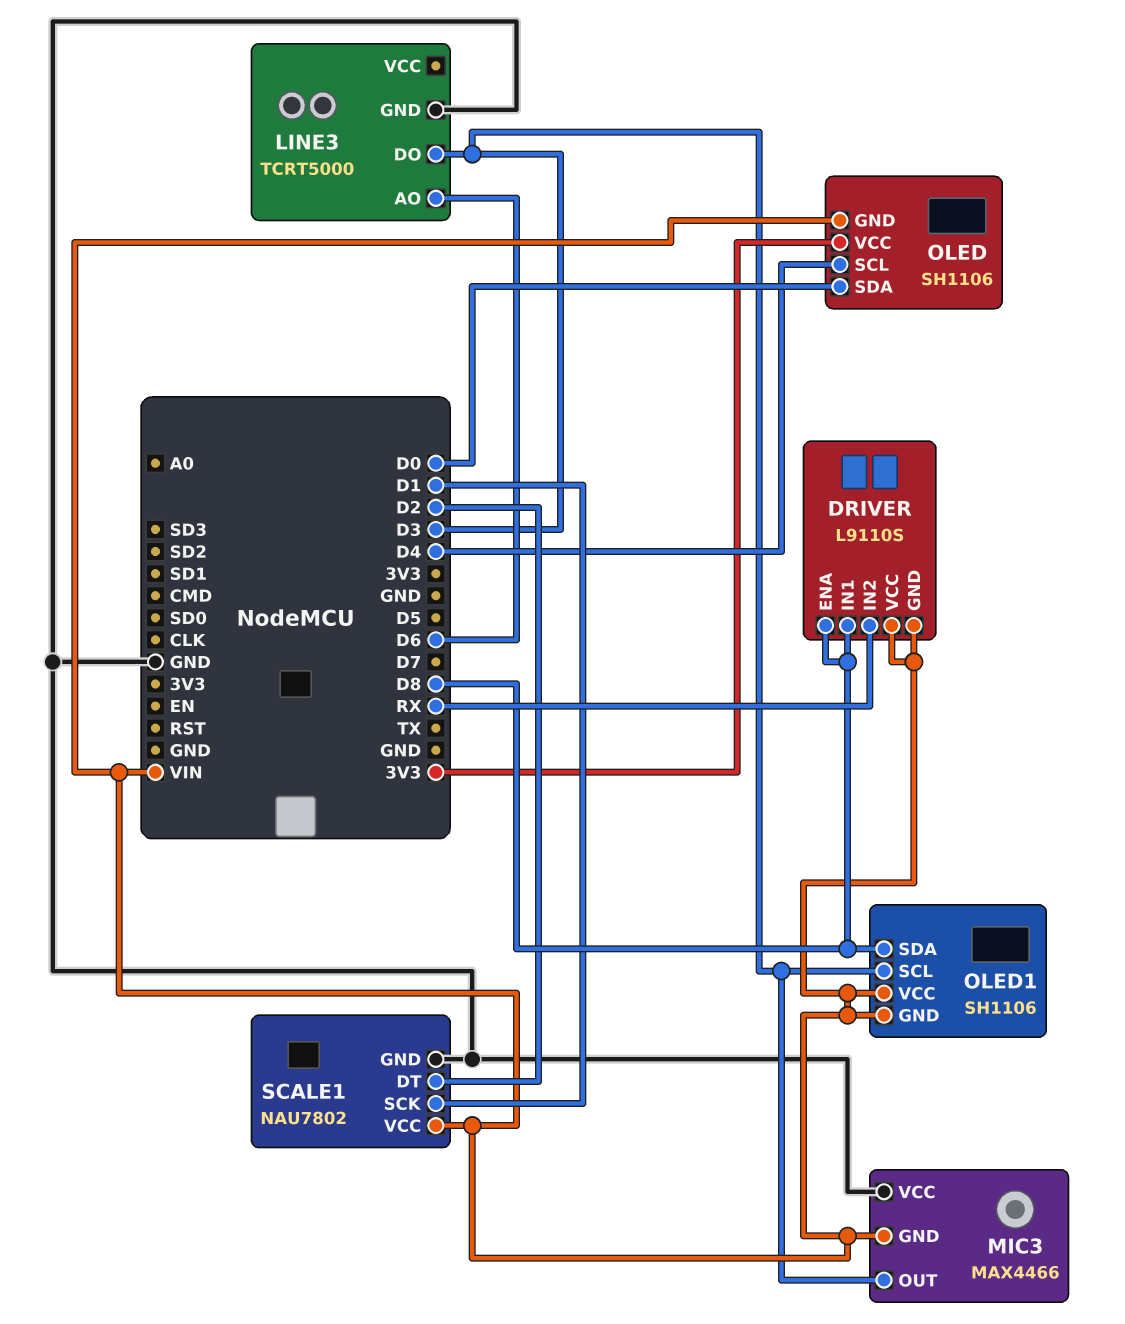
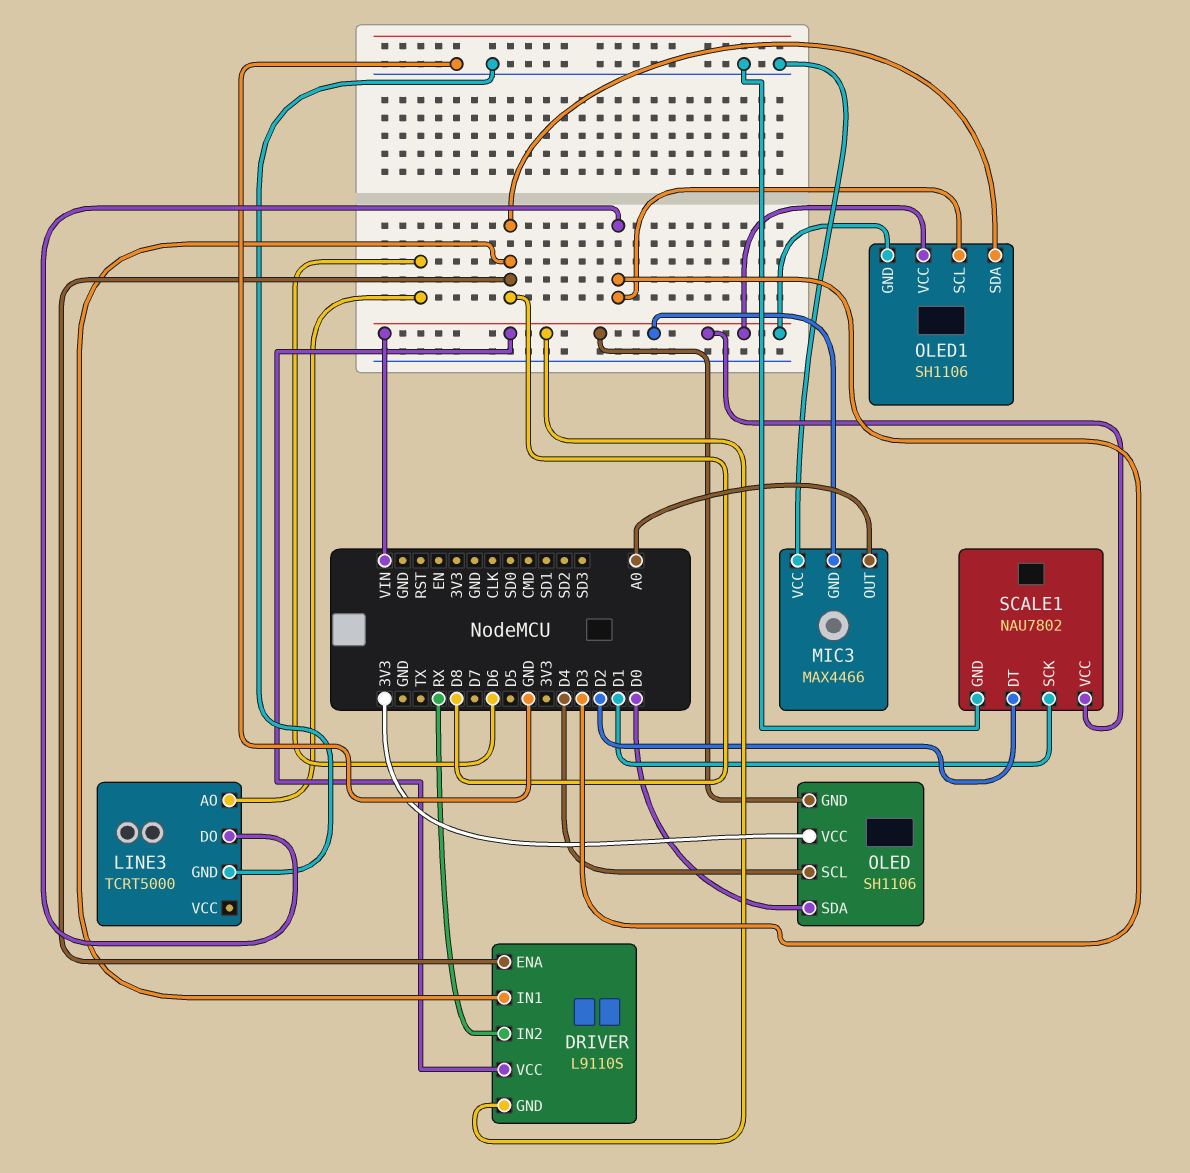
MIC3 pin OUT: D3 -> A0

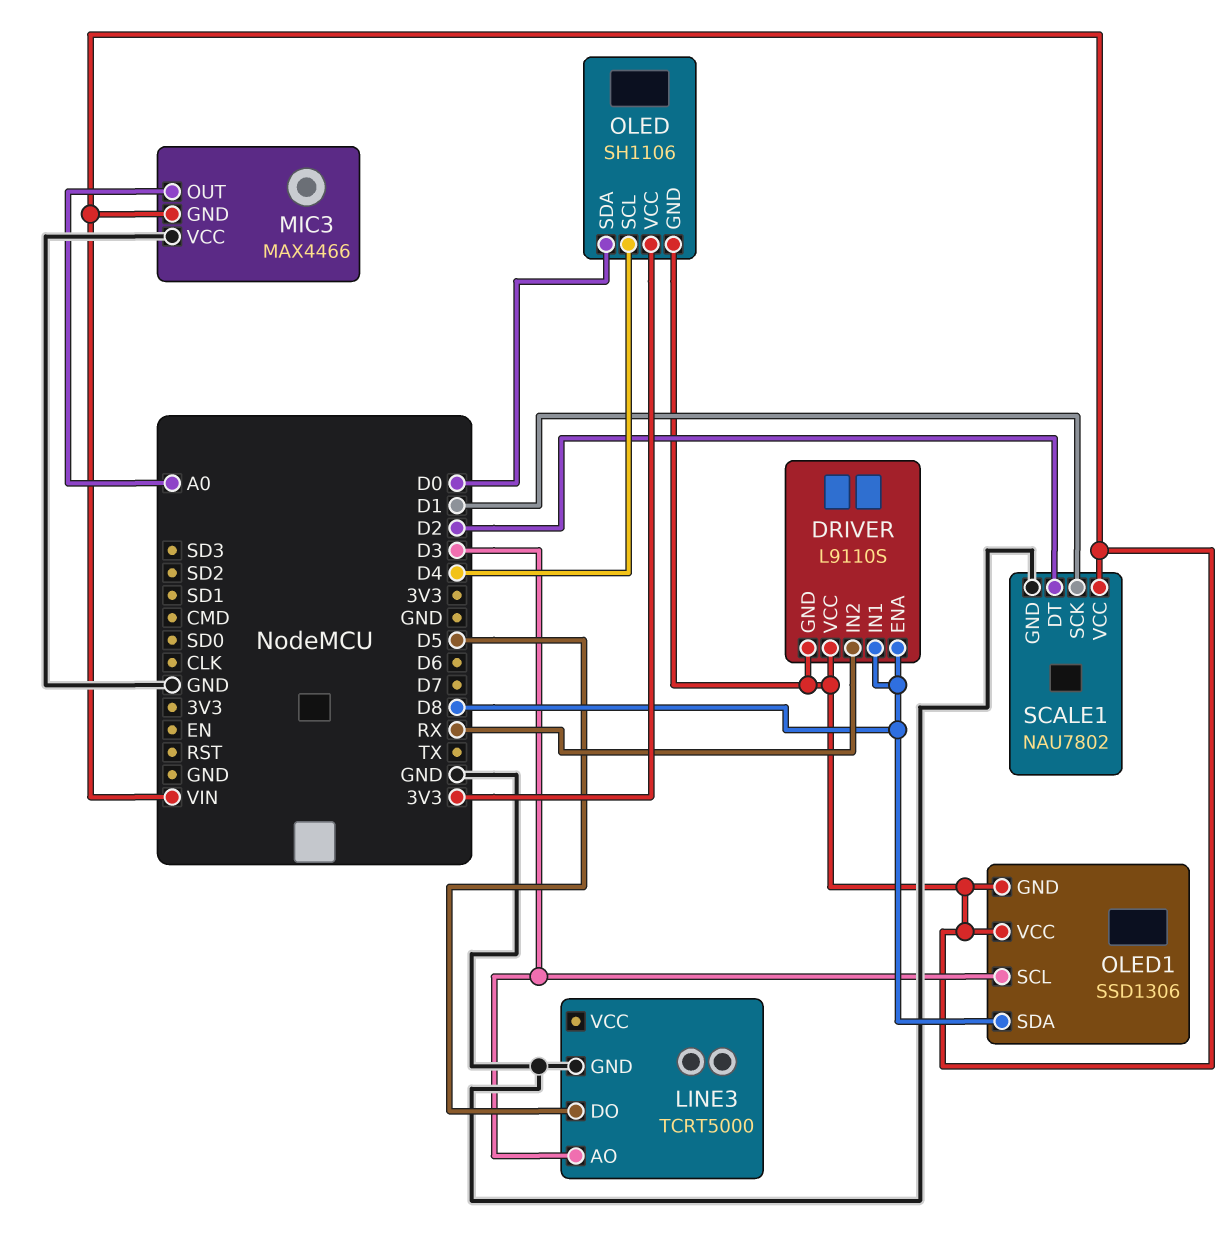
LINE3 pin AO: D6 -> D3
LINE3 pin DO: D3 -> D5
OLED1: SH1106 -> SSD1306

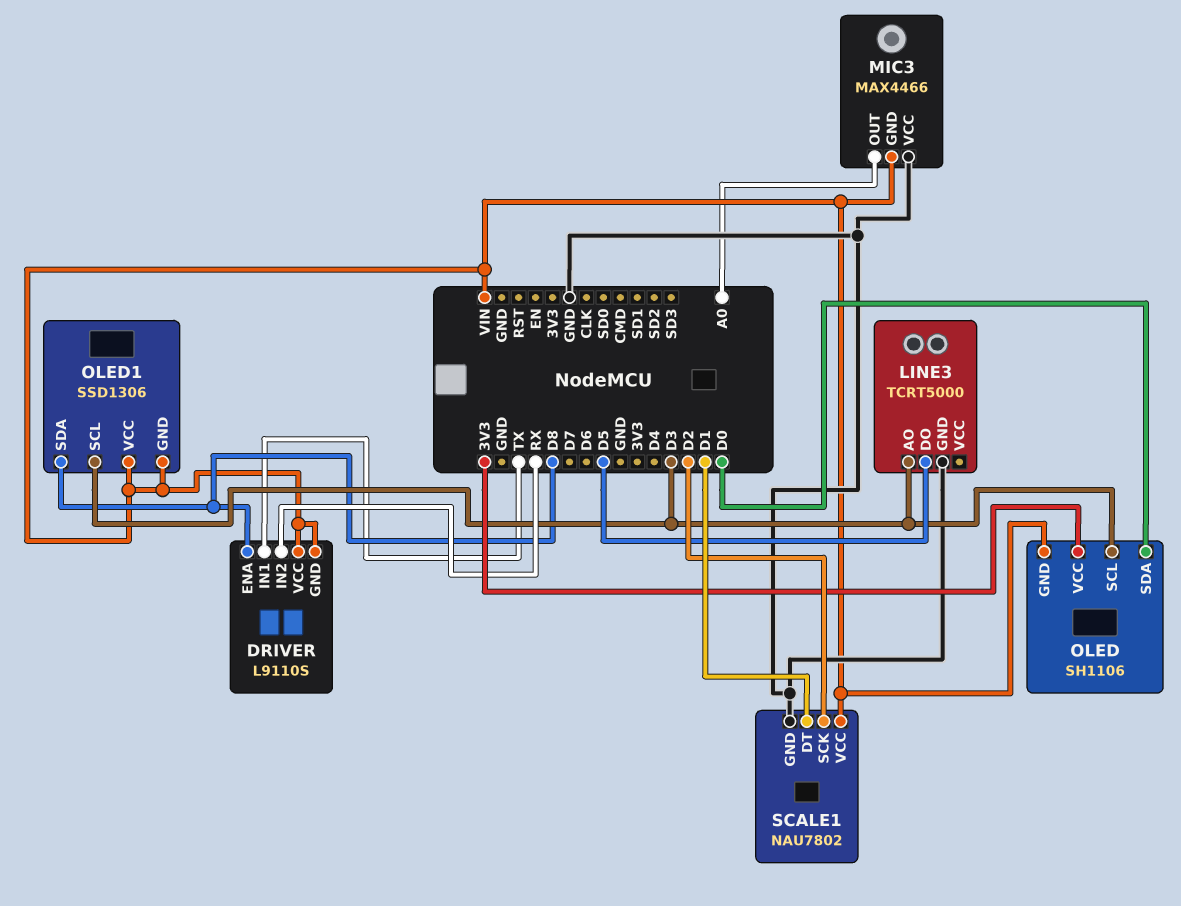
DRIVER pin IN1: D8 -> TX
OLED pin SCL: D4 -> D3
SCALE1 pin DT: D2 -> D1
SCALE1 pin SCK: D1 -> D2

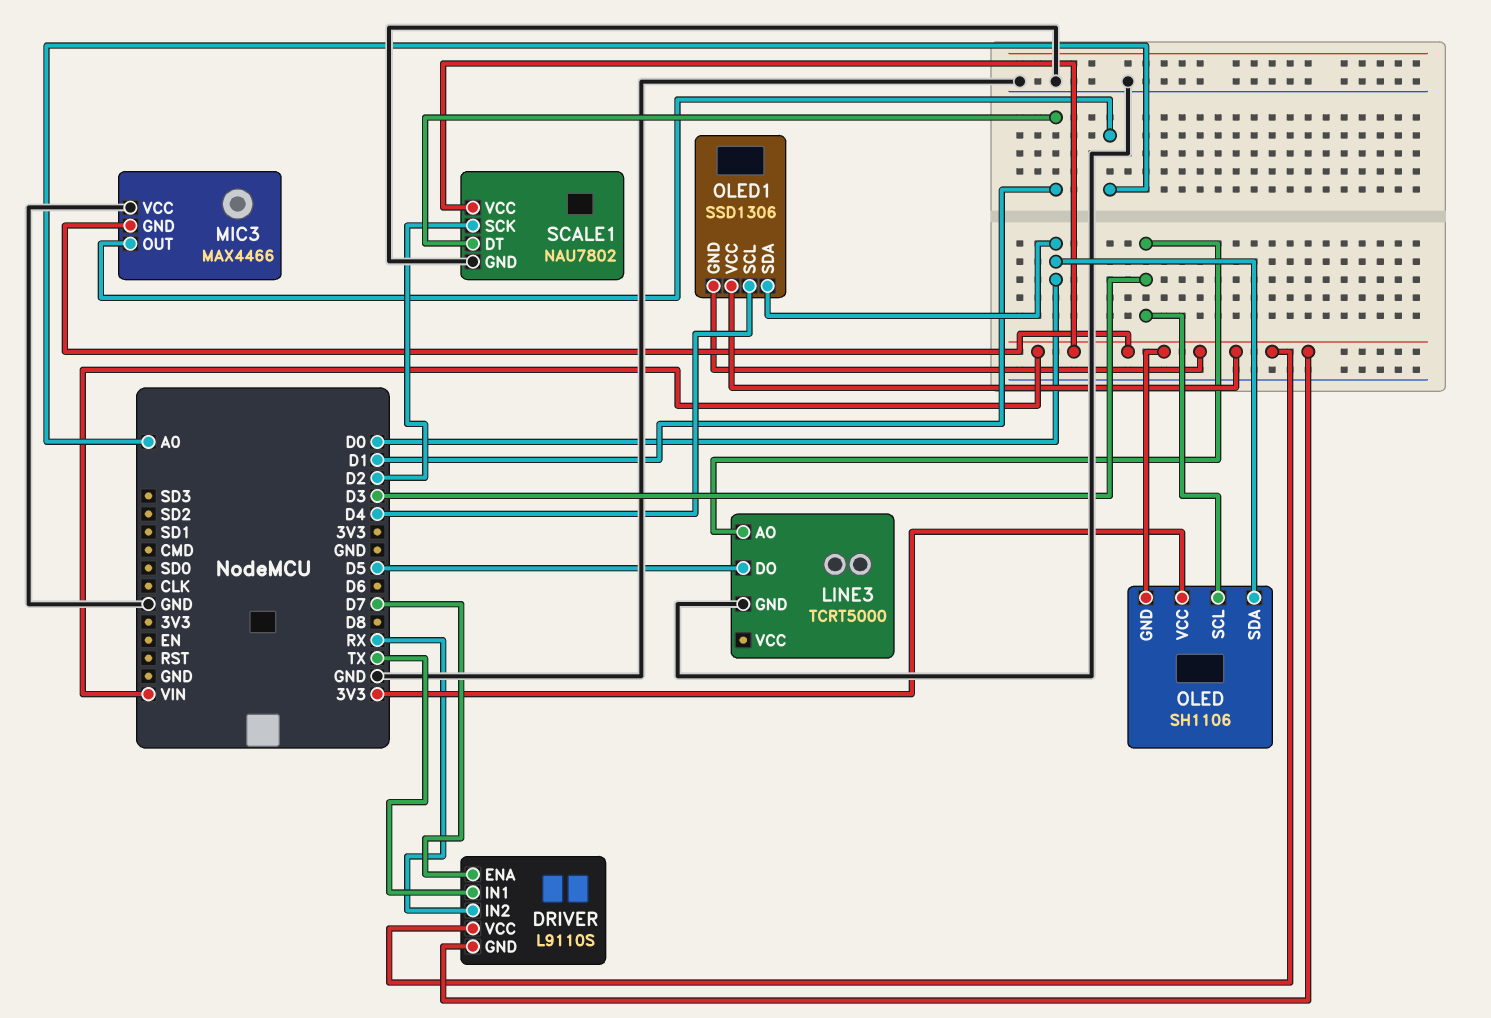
DRIVER pin ENA: D8 -> D7
OLED1 pin SCL: D3 -> D4
OLED1 pin SDA: D8 -> D0

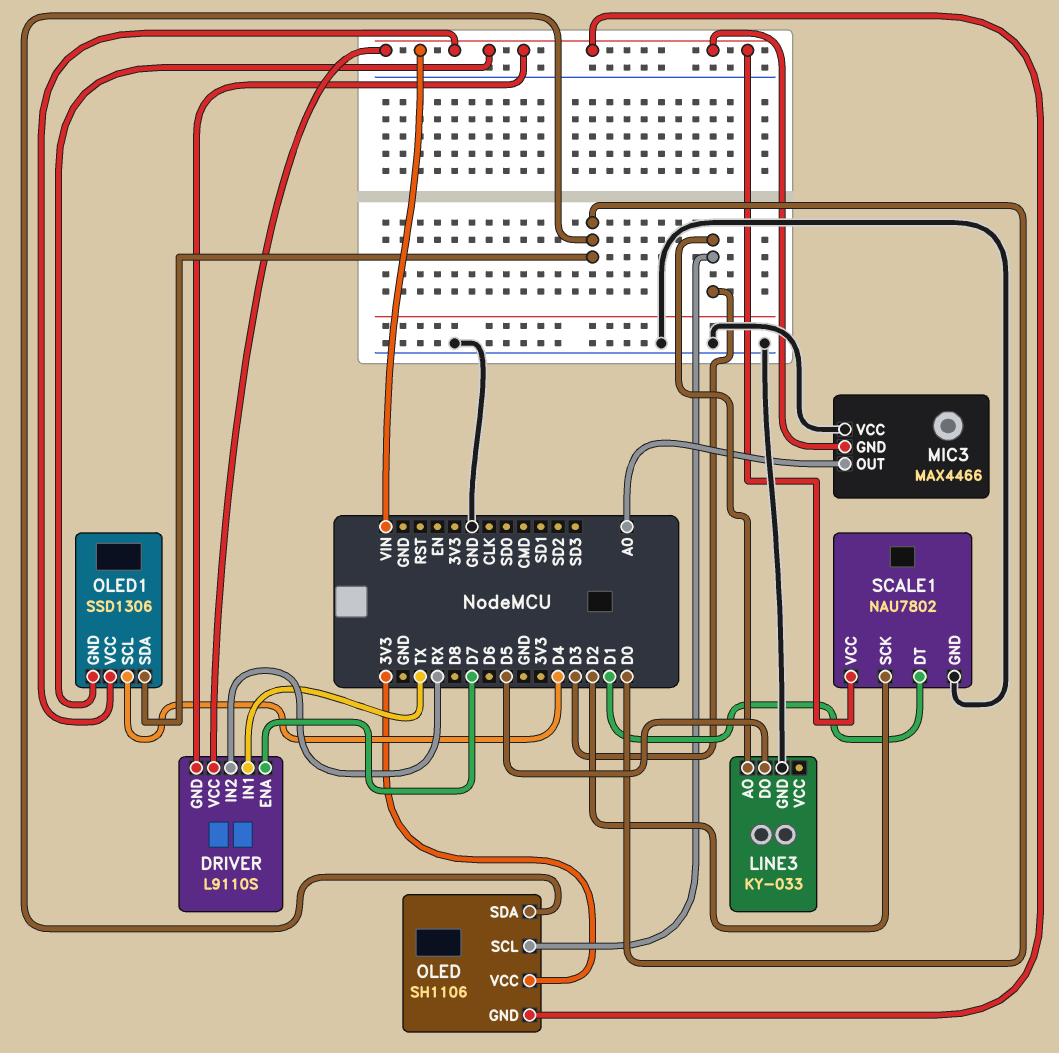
LINE3: TCRT5000 -> KY-033

